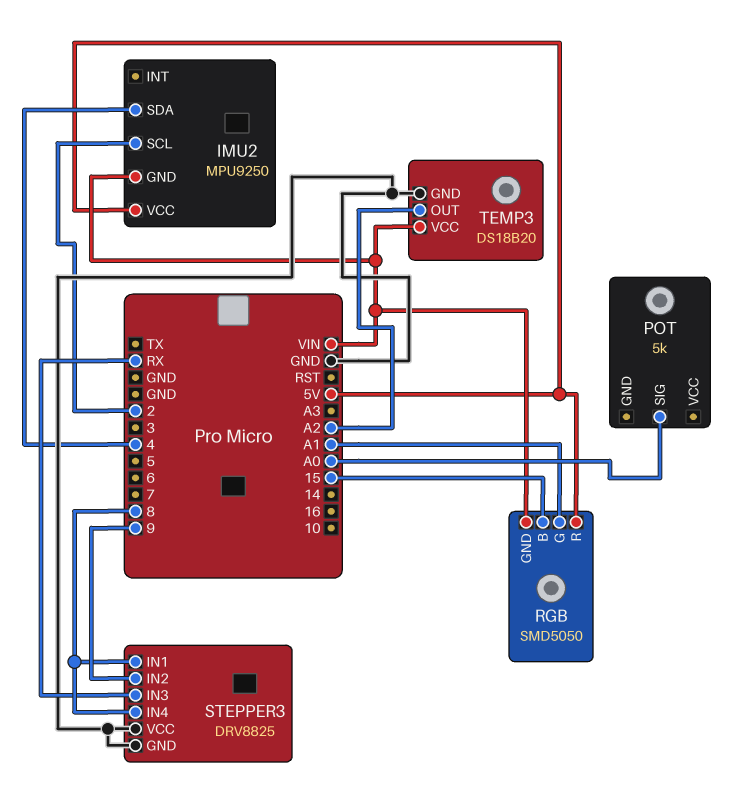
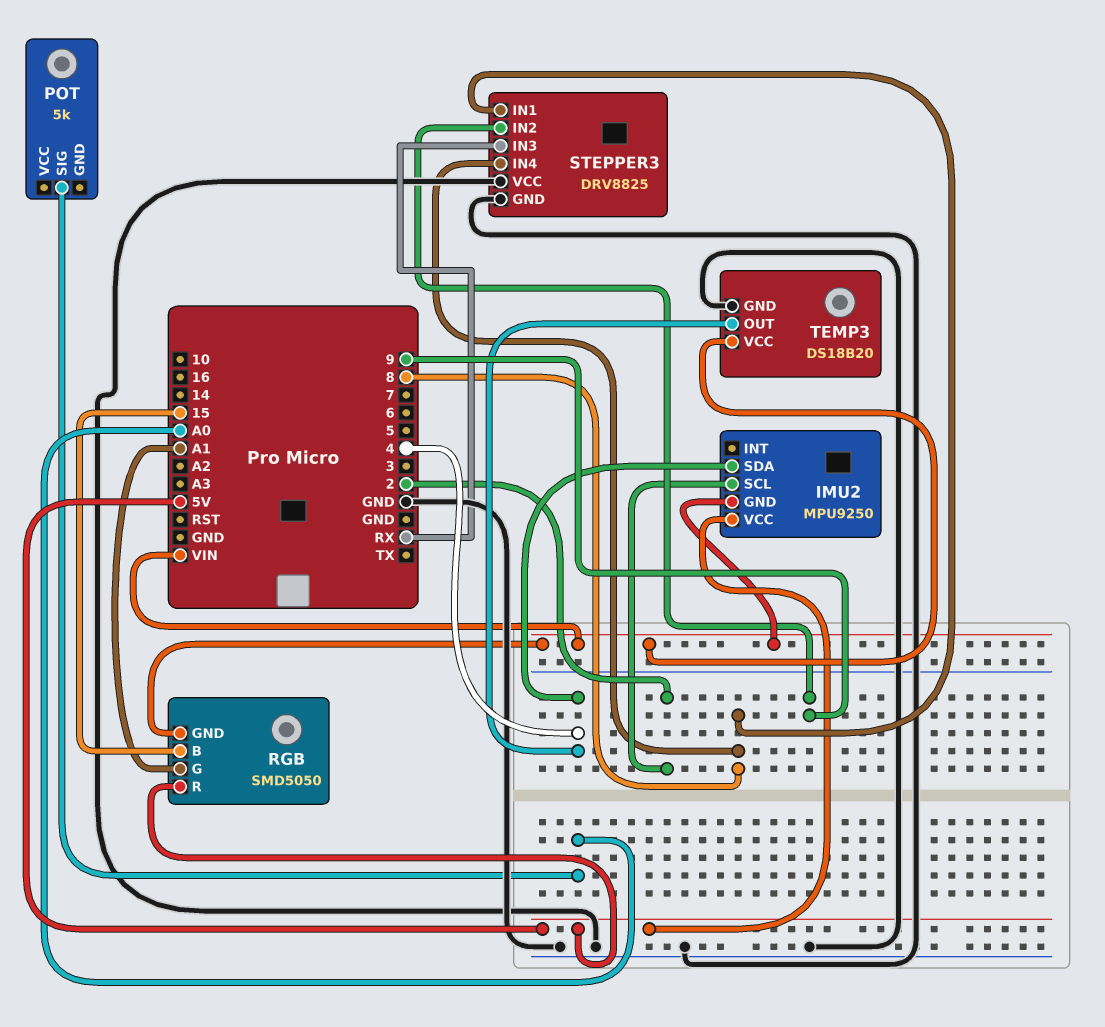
TEMP3 pin OUT: A2 -> 4

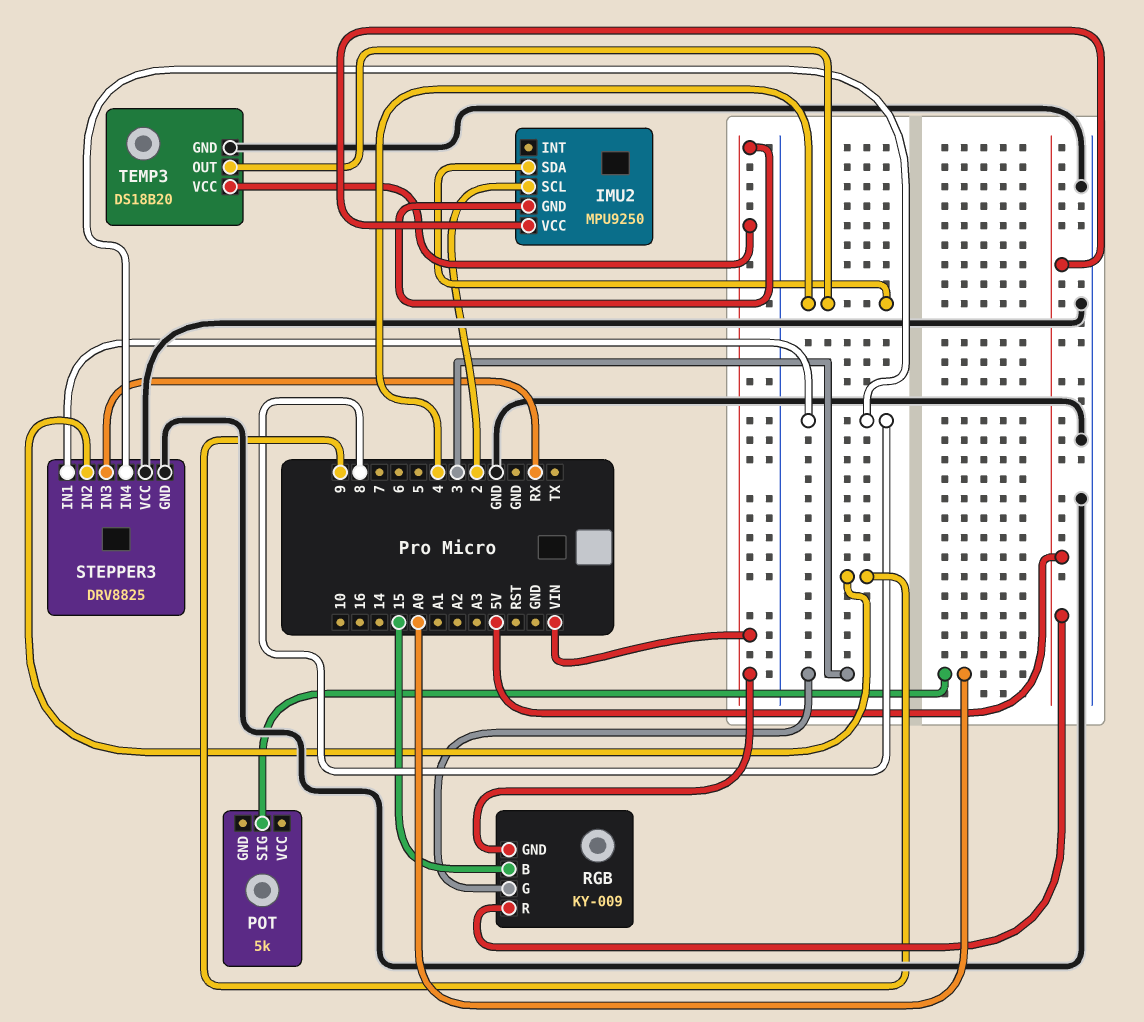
RGB: SMD5050 -> KY-009
RGB pin G: A1 -> 3

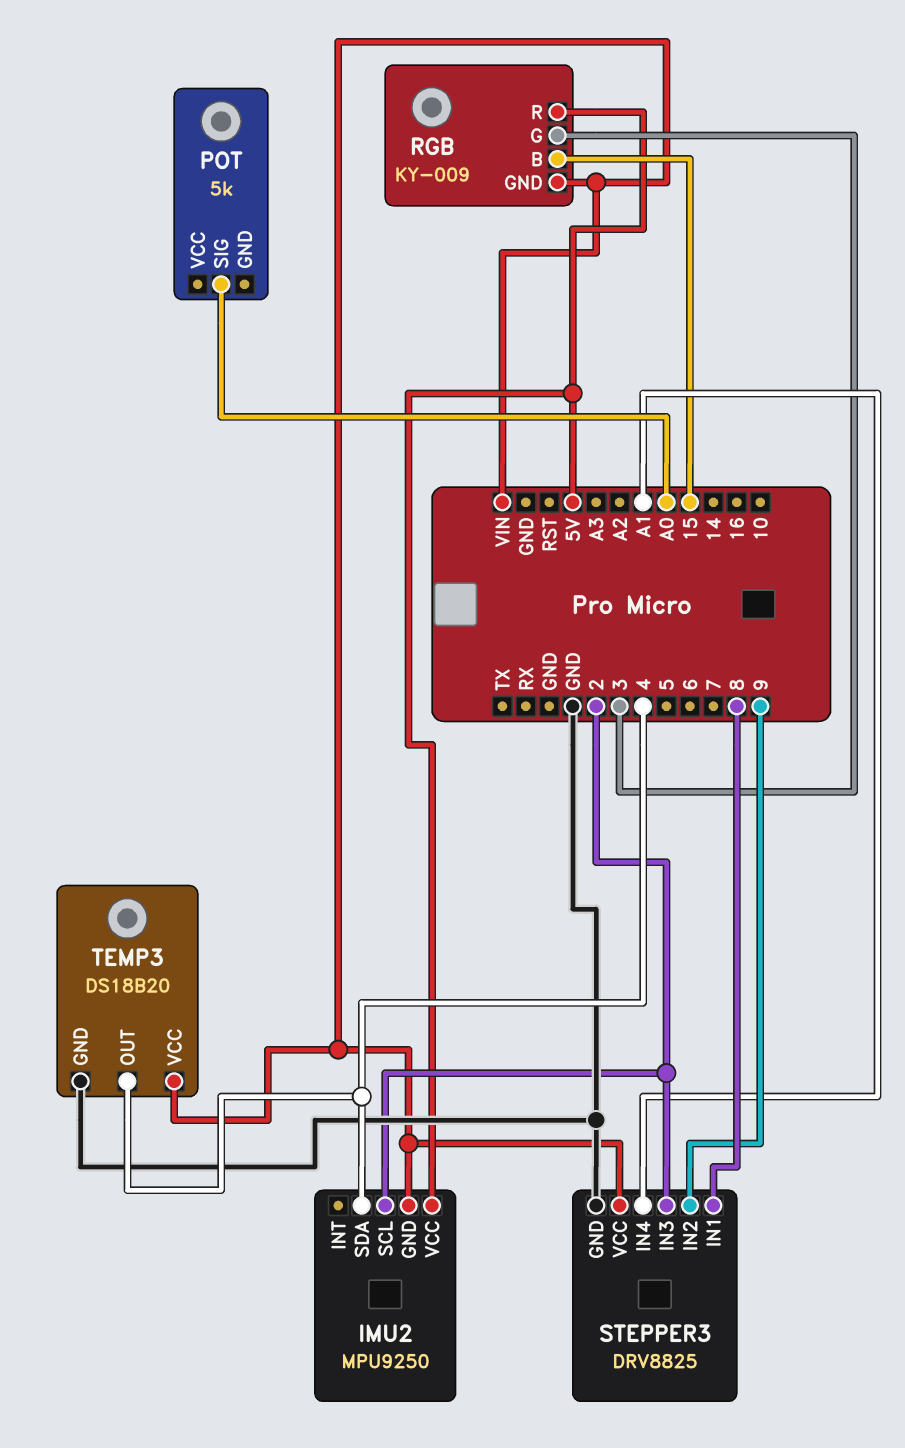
STEPPER3 pin IN3: RX -> 2
STEPPER3 pin IN4: 8 -> A1
STEPPER3 pin VCC: GND -> VIN

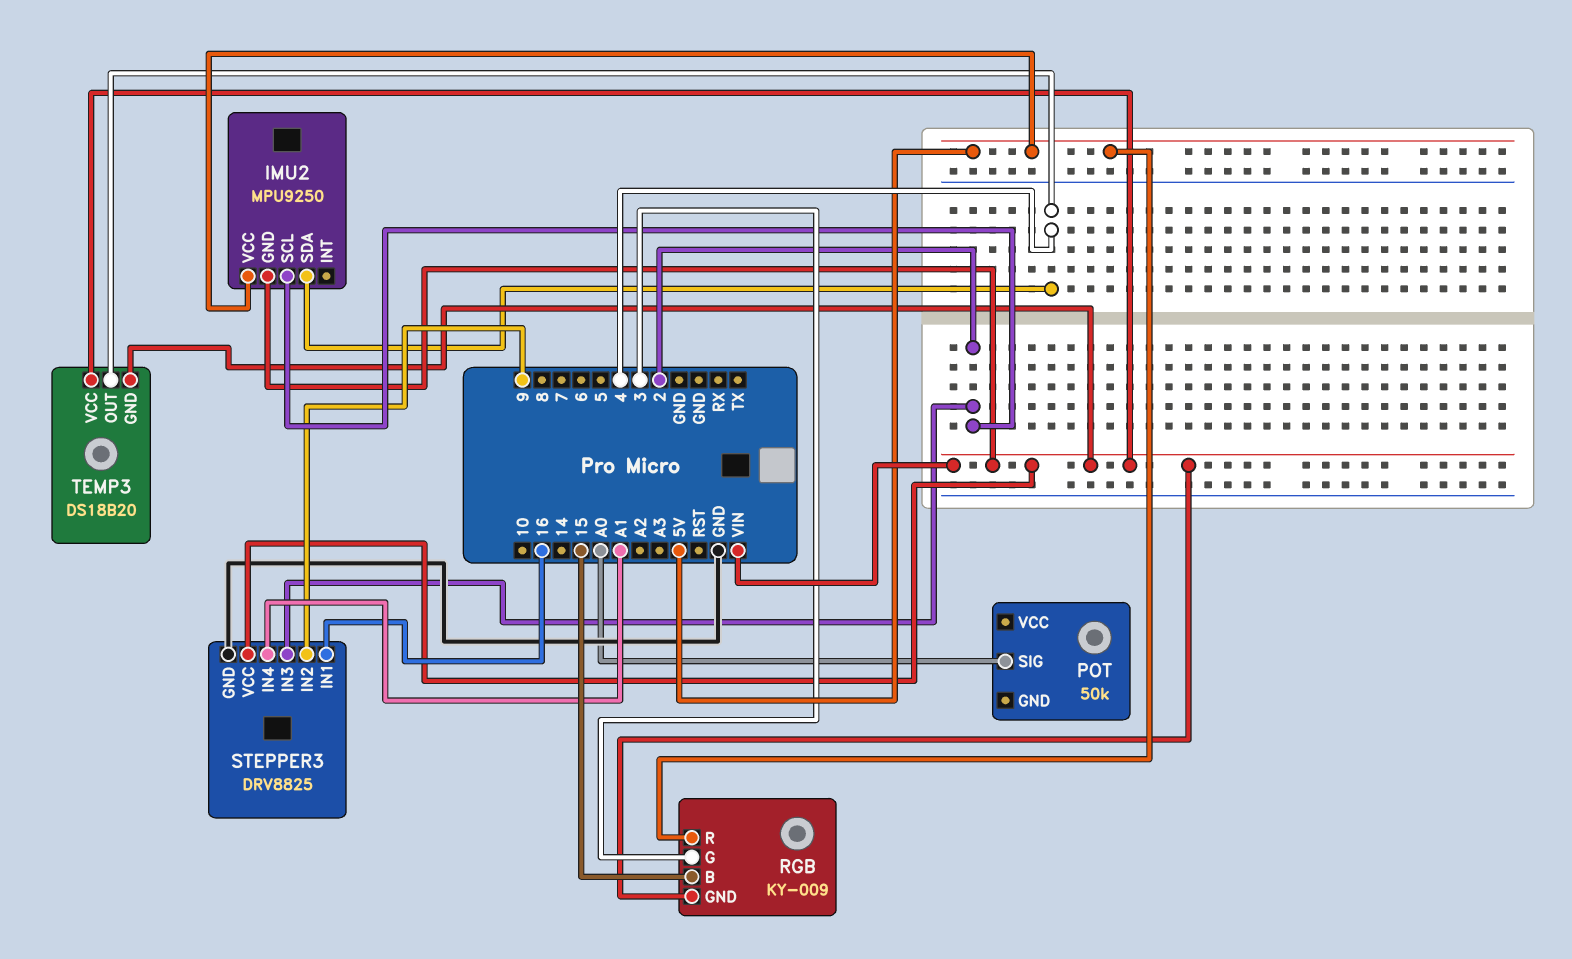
POT: 5k -> 50k
STEPPER3 pin IN1: 8 -> 16
TEMP3 pin GND: GND -> VIN

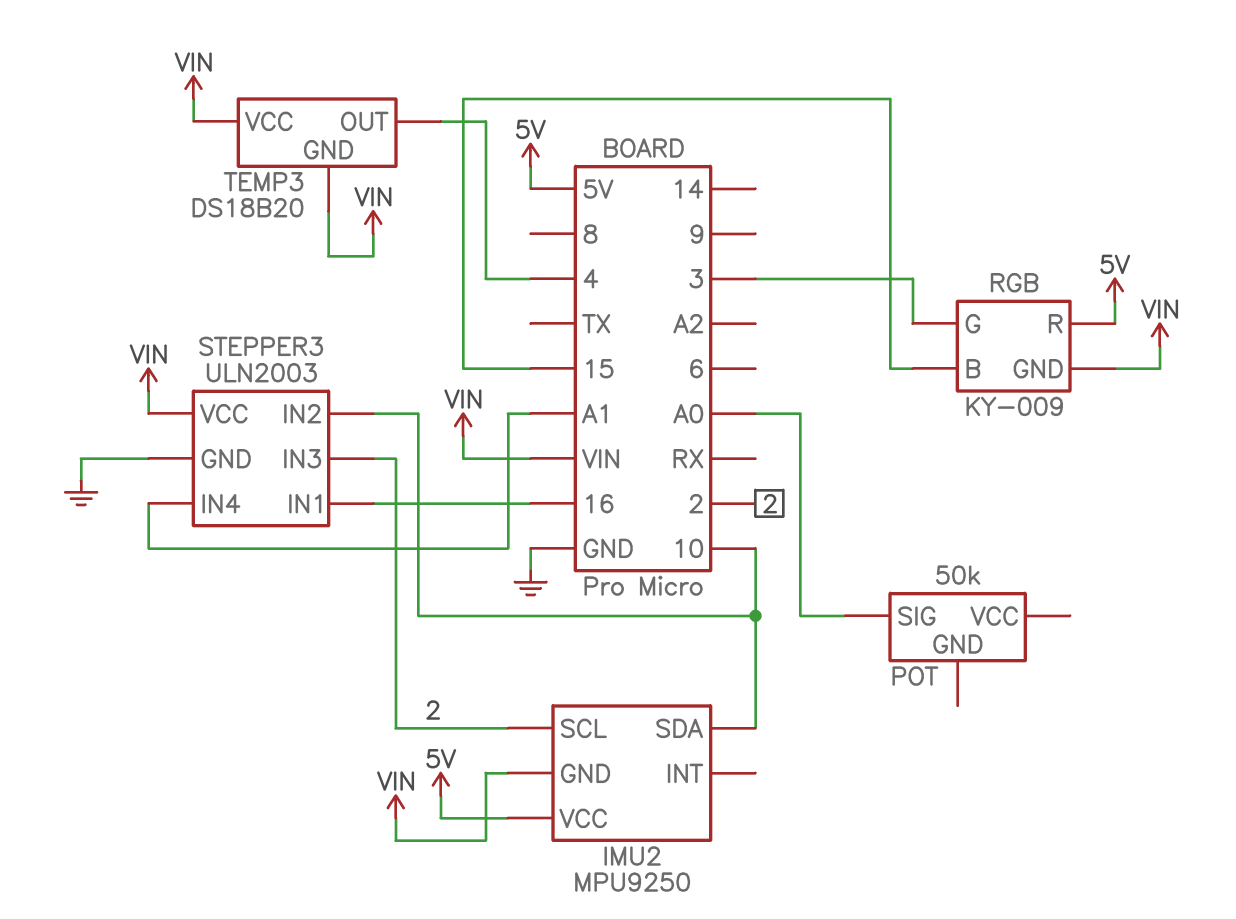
IMU2 pin SDA: 4 -> 10
STEPPER3: DRV8825 -> ULN2003
STEPPER3 pin IN2: 9 -> 10

